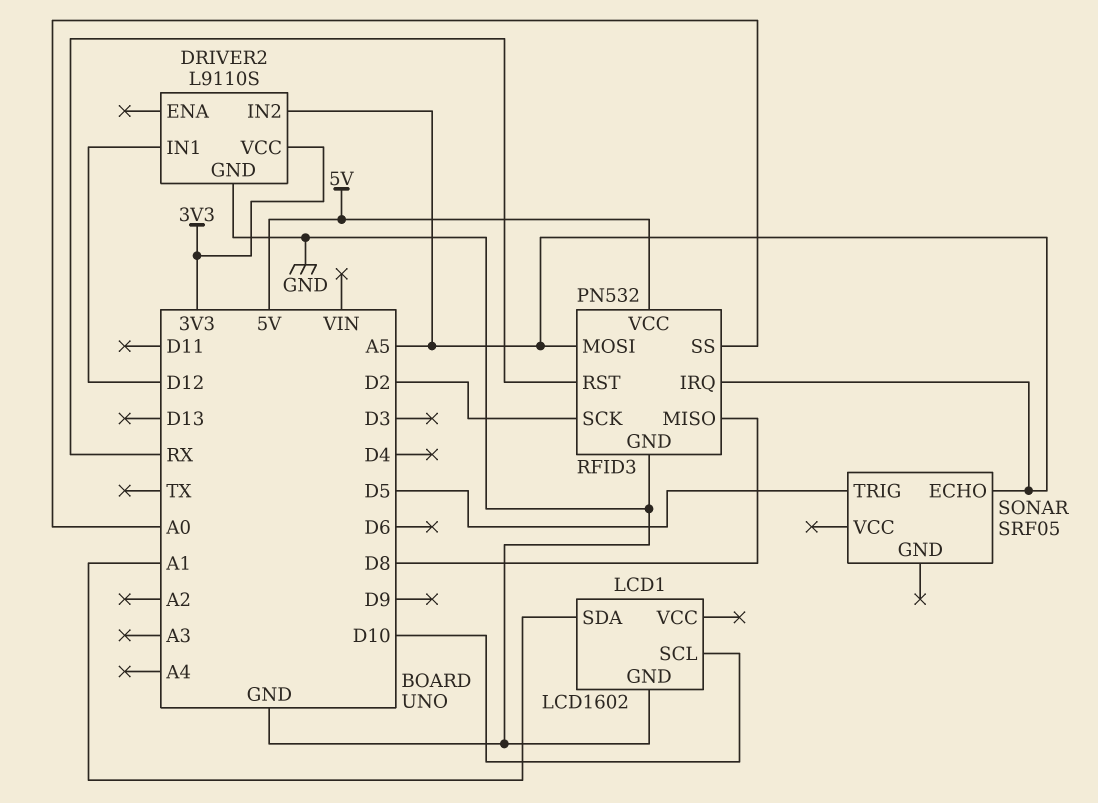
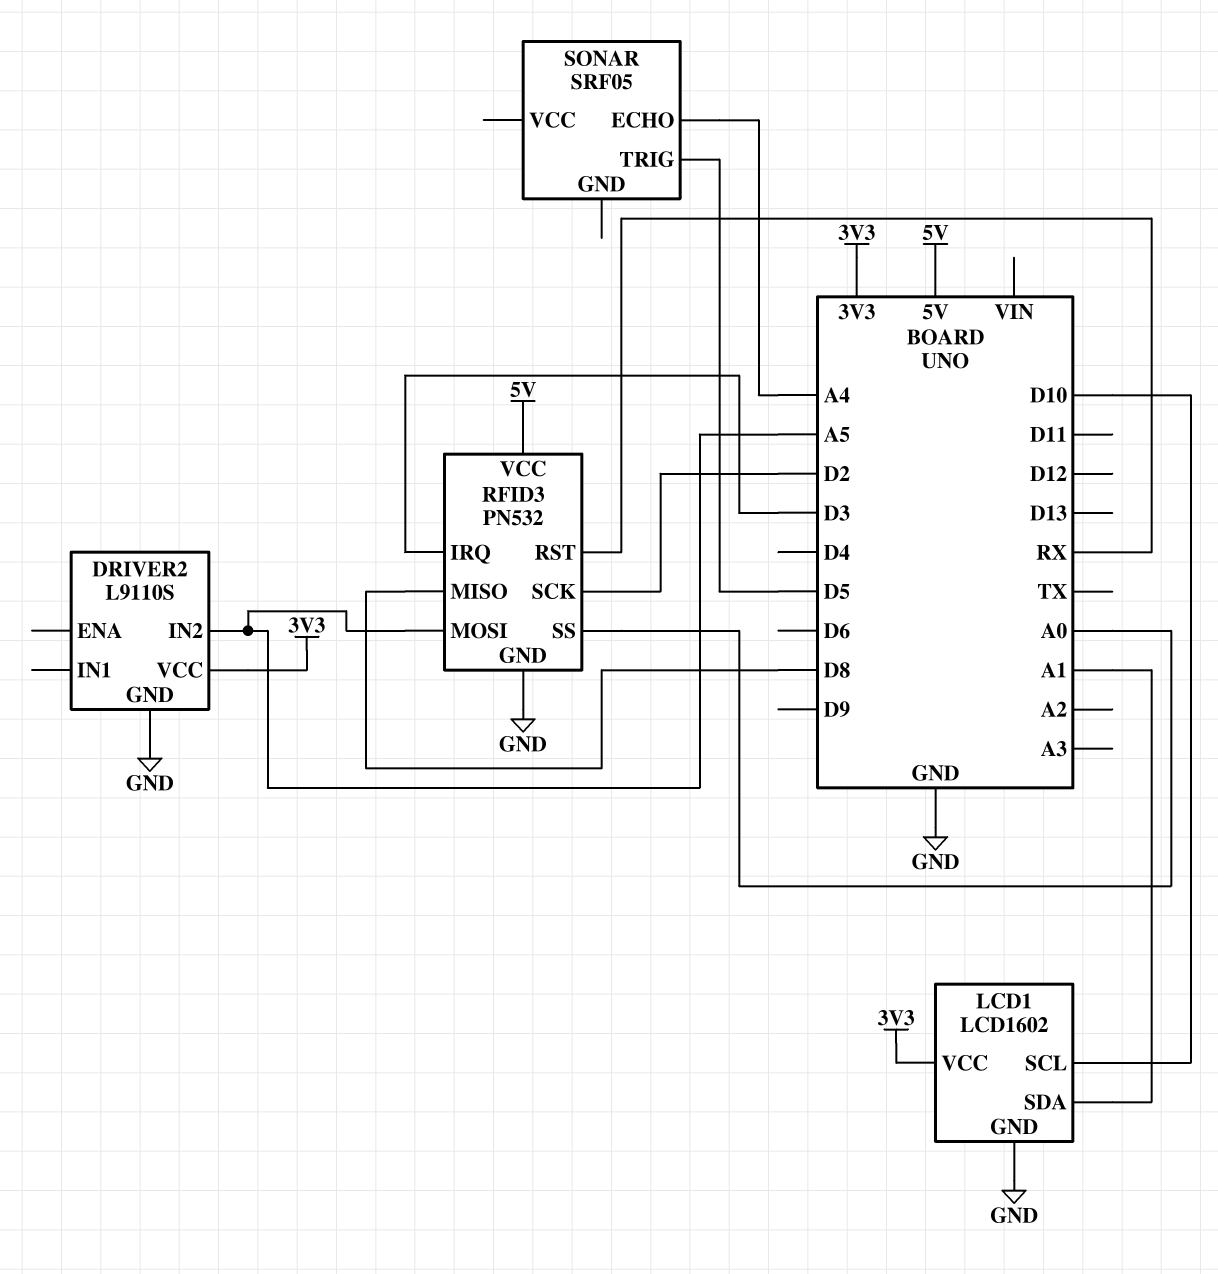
DRIVER2 pin IN1: D12 -> none
LCD1 pin VCC: none -> 3V3
RFID3 pin IRQ: A5 -> D3
SONAR pin ECHO: A5 -> A4

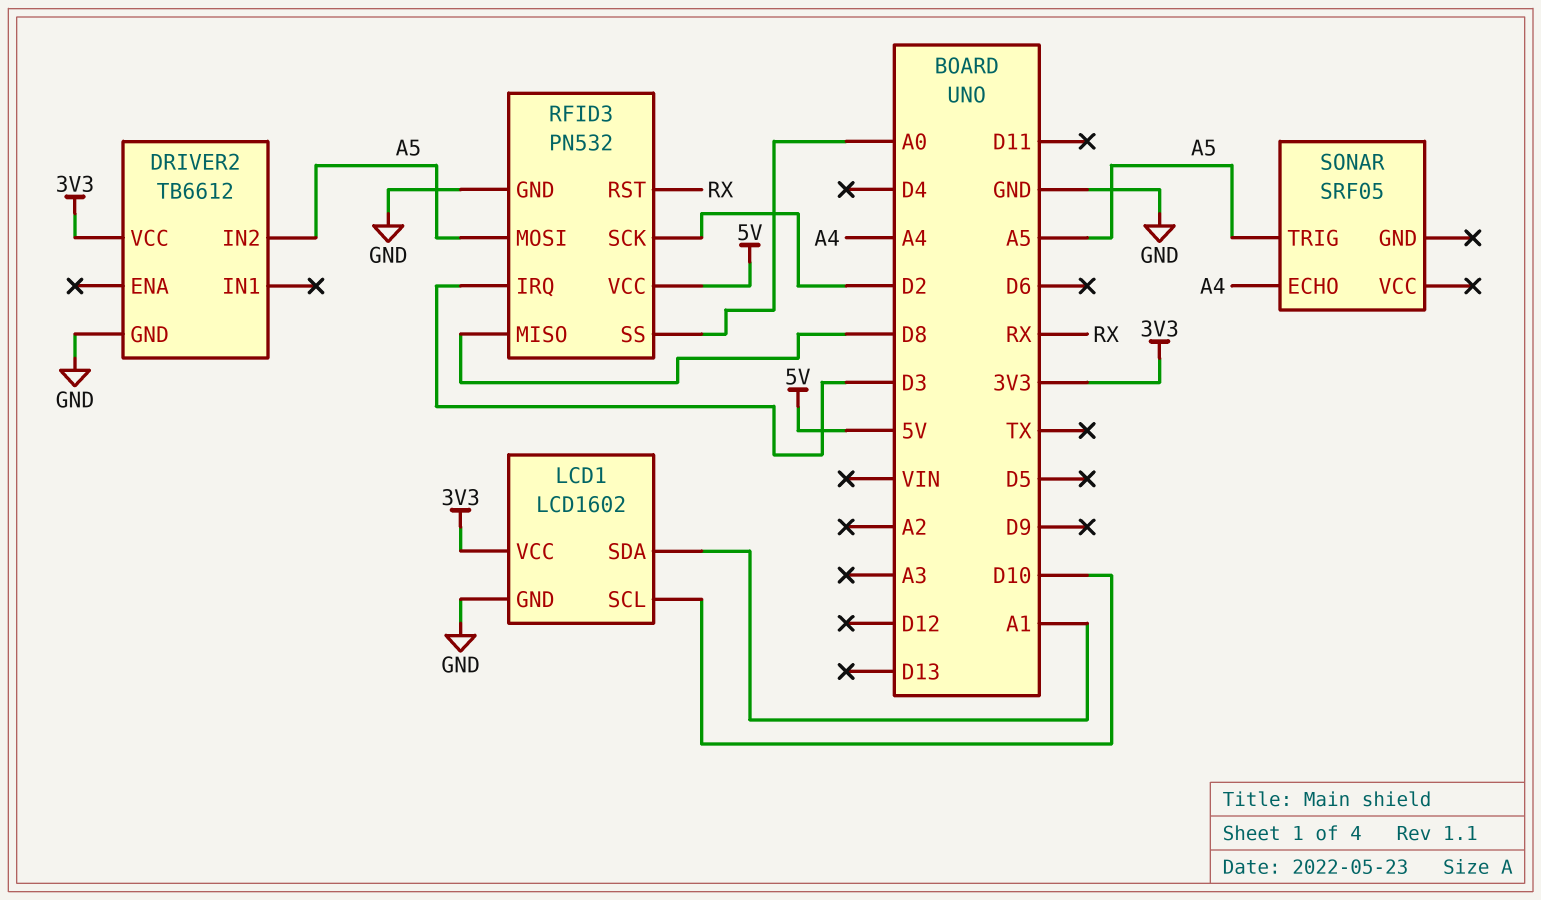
DRIVER2: L9110S -> TB6612
SONAR pin TRIG: D5 -> A5

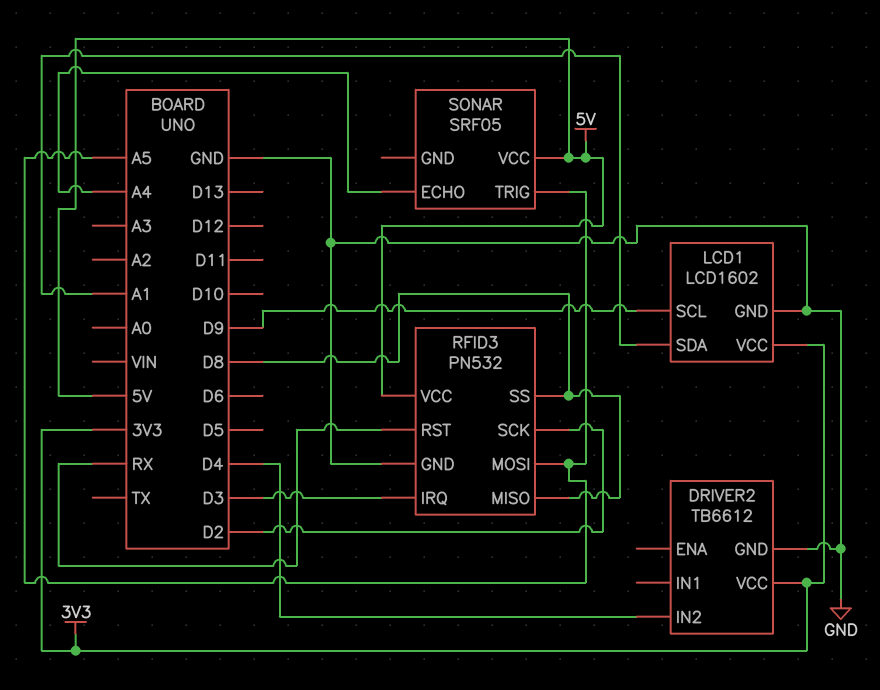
DRIVER2 pin IN2: A5 -> D4
LCD1 pin SCL: D10 -> D9
RFID3 pin SS: A0 -> D8
SONAR pin VCC: none -> 5V

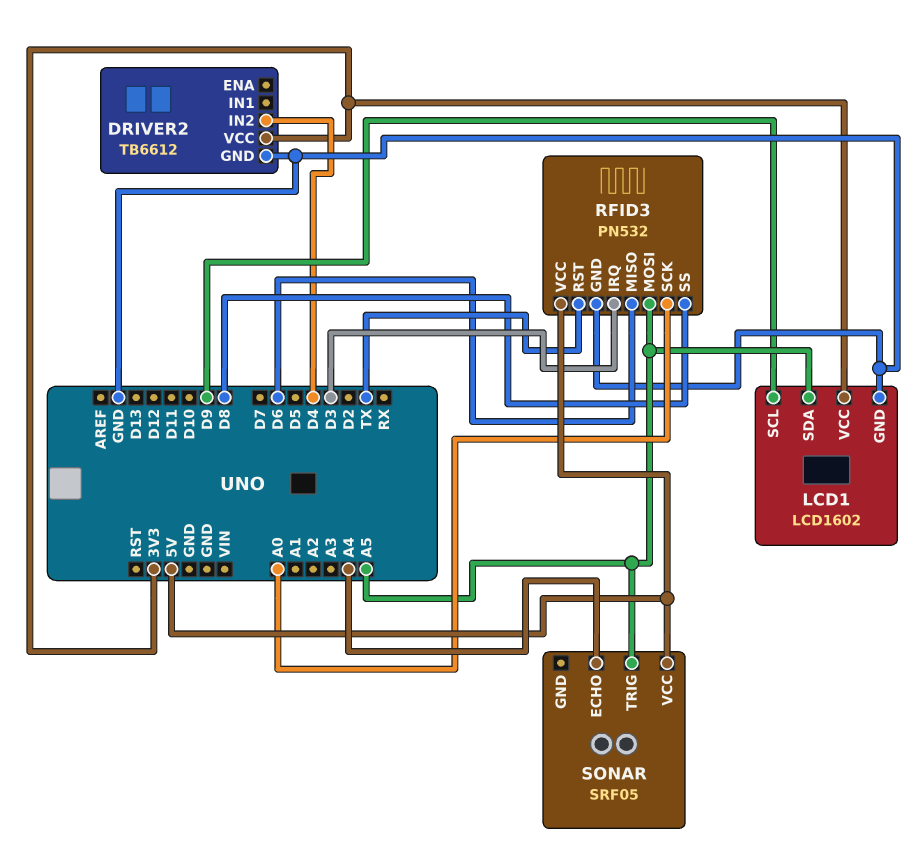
LCD1 pin SDA: A1 -> A5
RFID3 pin MISO: D8 -> D6
RFID3 pin RST: RX -> TX
RFID3 pin SCK: D2 -> A0

